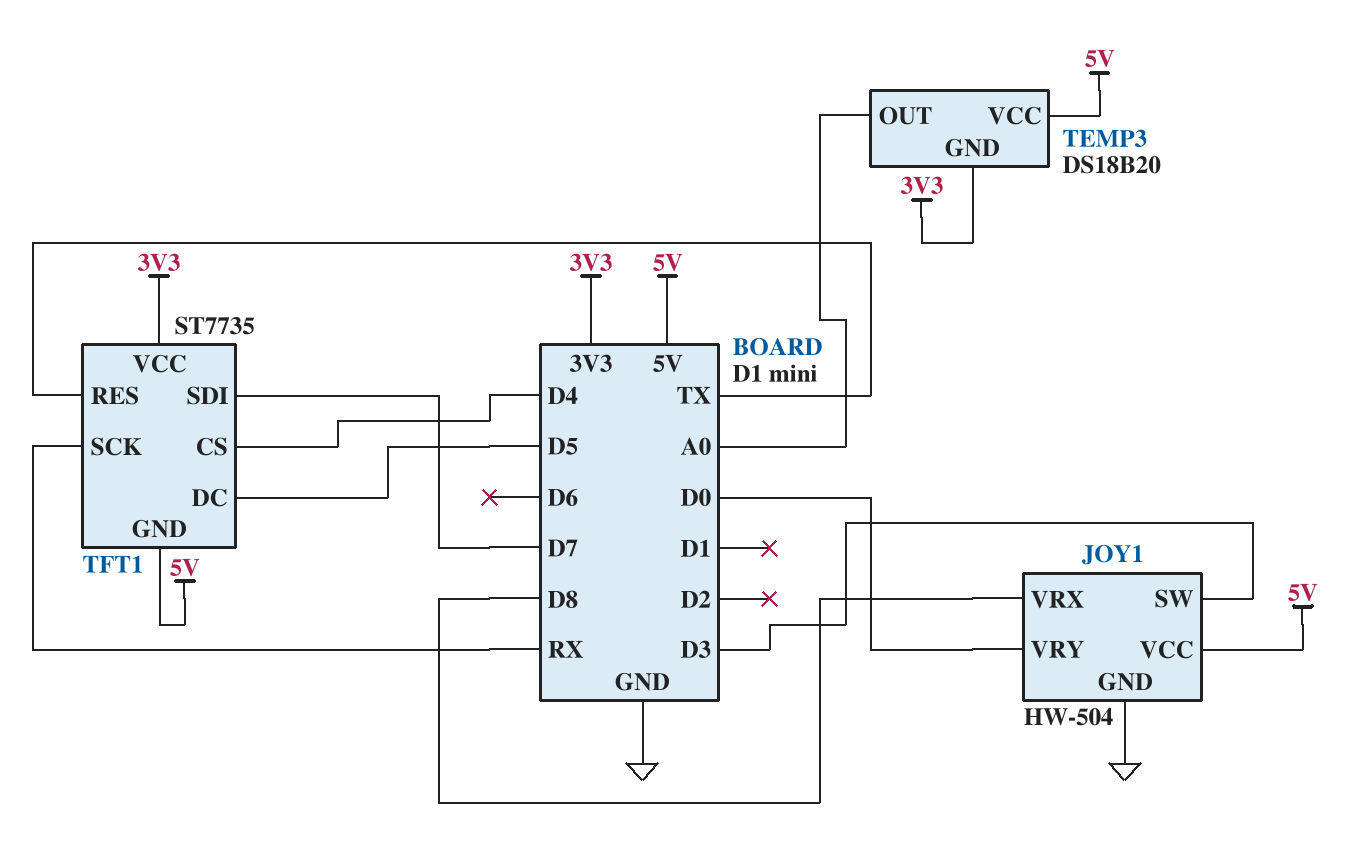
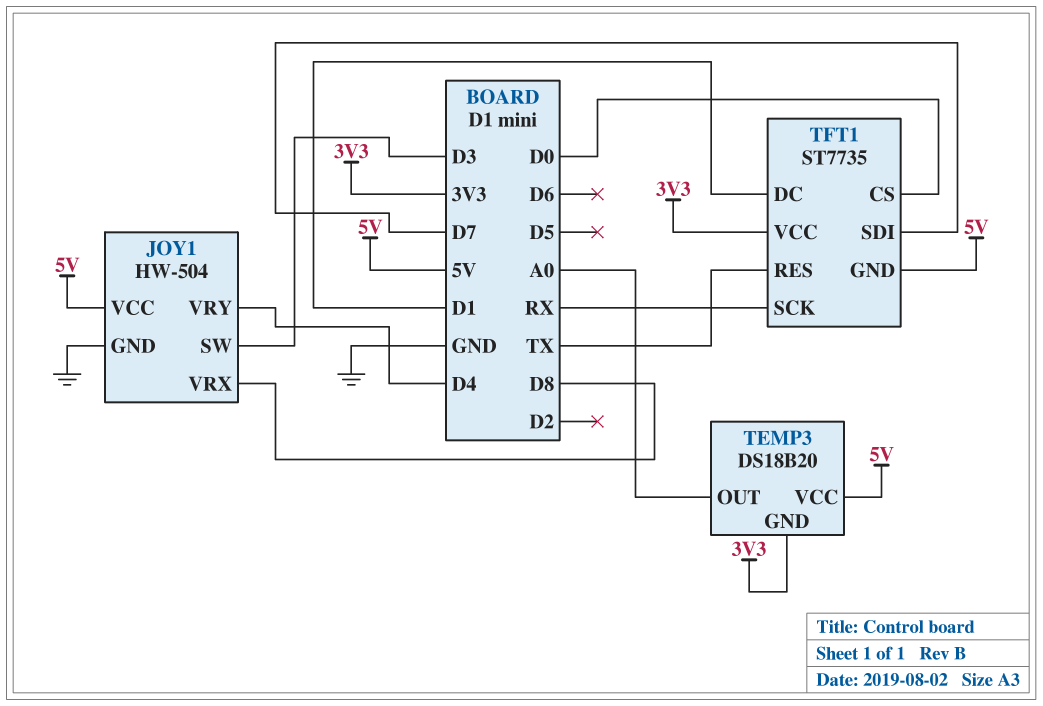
JOY1 pin VRY: D0 -> D4
TFT1 pin CS: D4 -> D0
TFT1 pin DC: D5 -> D1

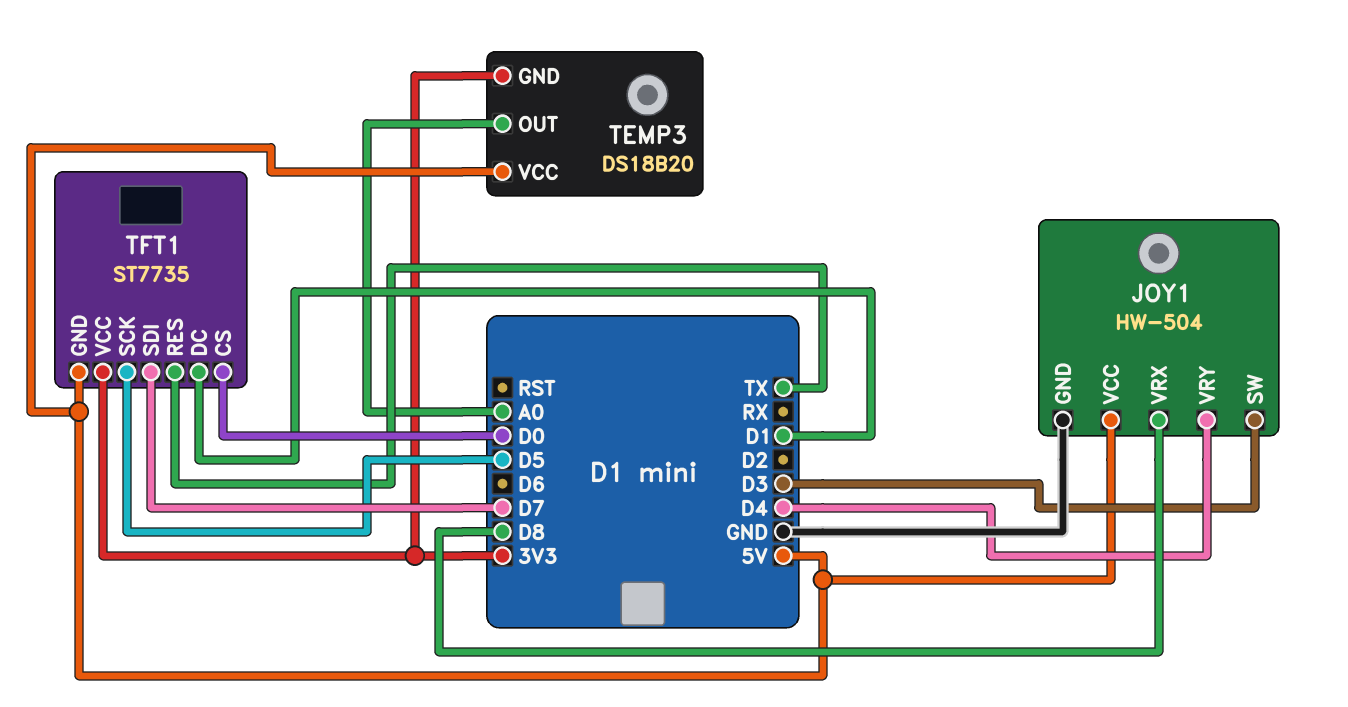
TFT1 pin SCK: RX -> D5

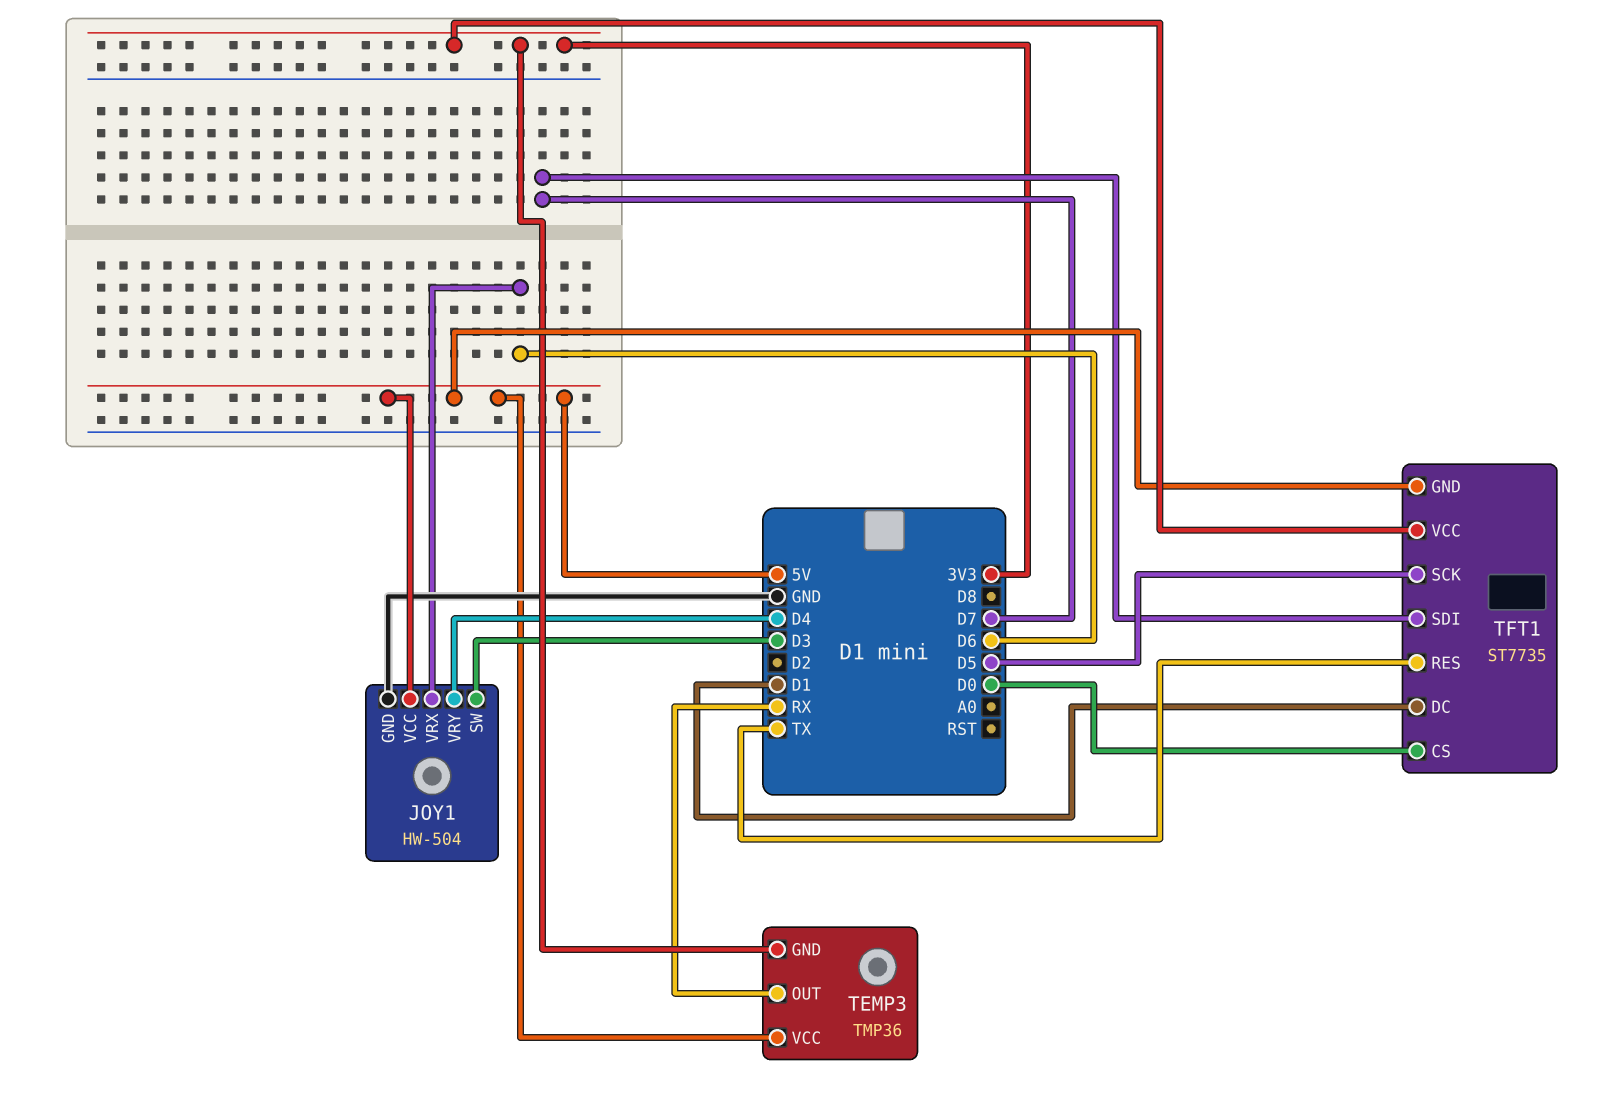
JOY1 pin VRX: D8 -> D6
TEMP3: DS18B20 -> TMP36
TEMP3 pin OUT: A0 -> RX

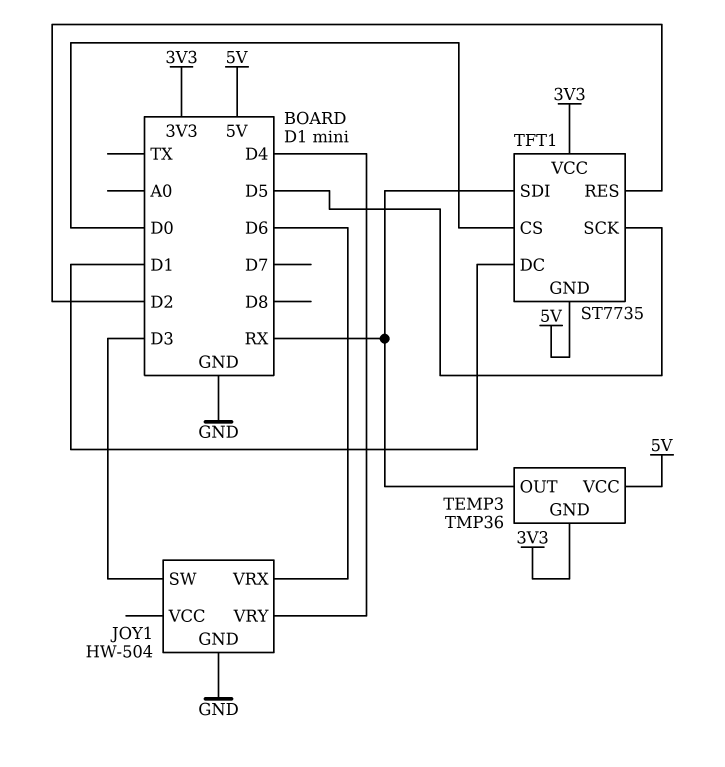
JOY1 pin VCC: 5V -> none
TFT1 pin RES: TX -> D2
TFT1 pin SDI: D7 -> RX

